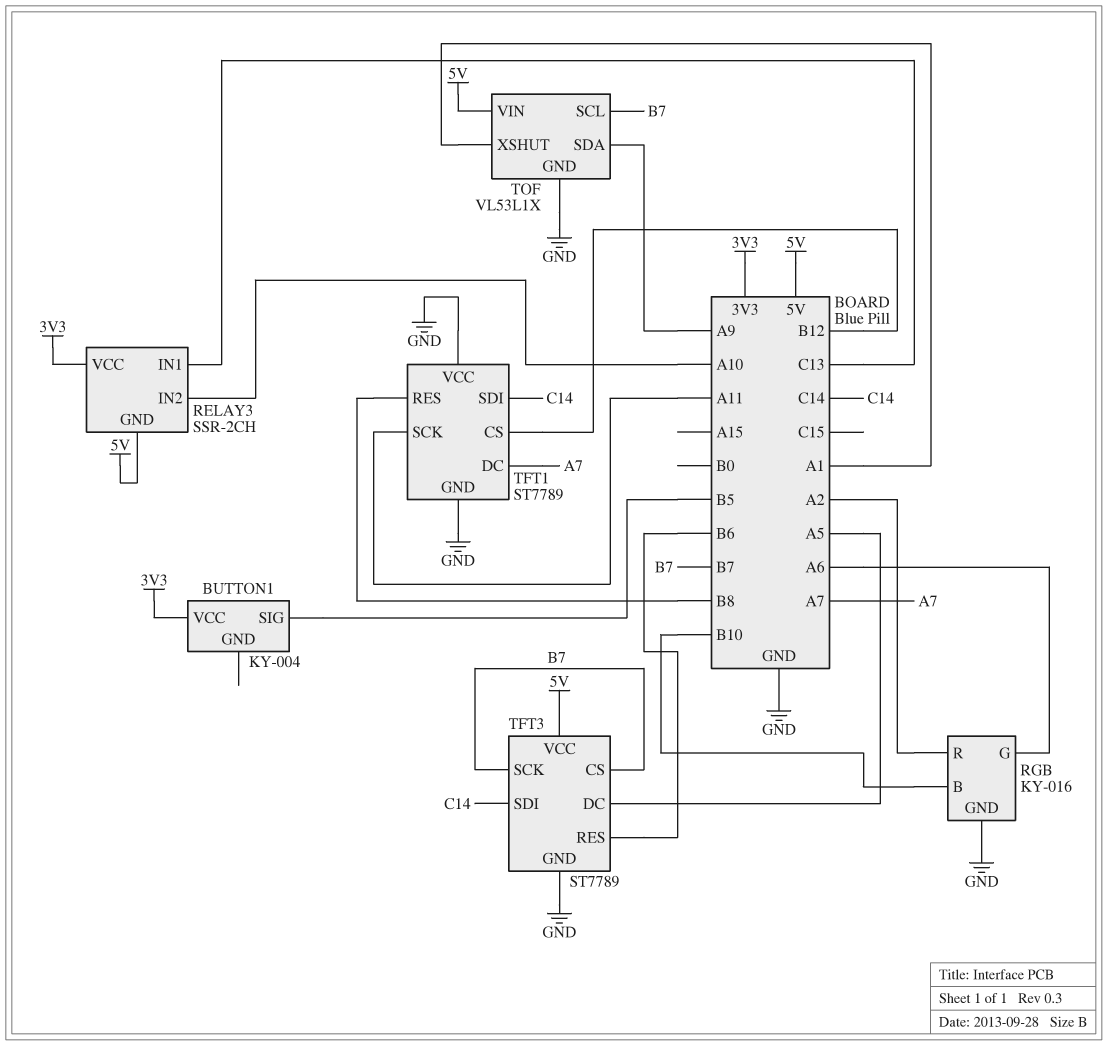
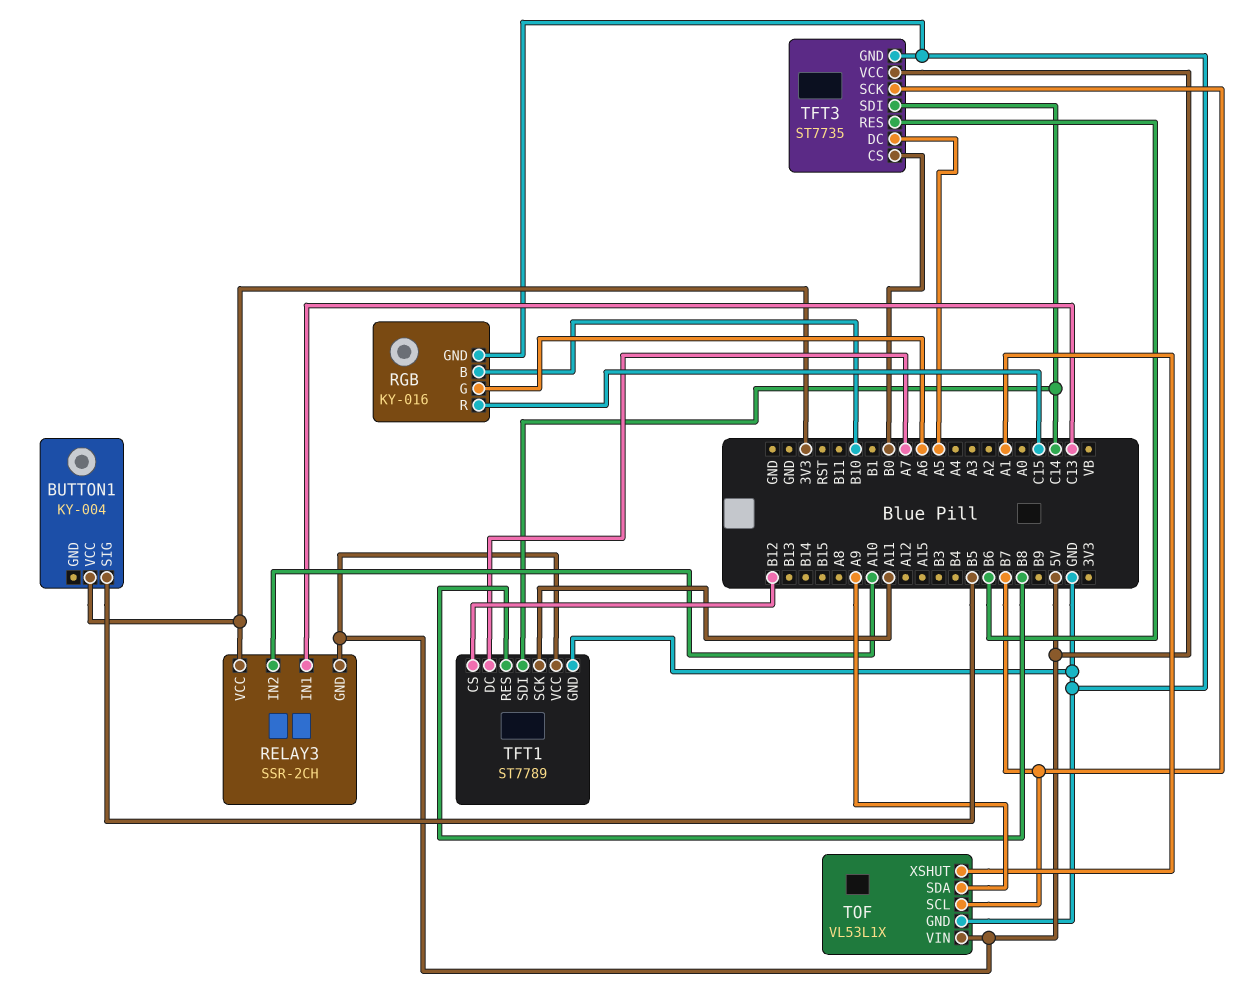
RGB pin R: A2 -> C15
TFT1 pin VCC: GND -> 5V
TFT3: ST7789 -> ST7735
TFT3 pin CS: B7 -> B0

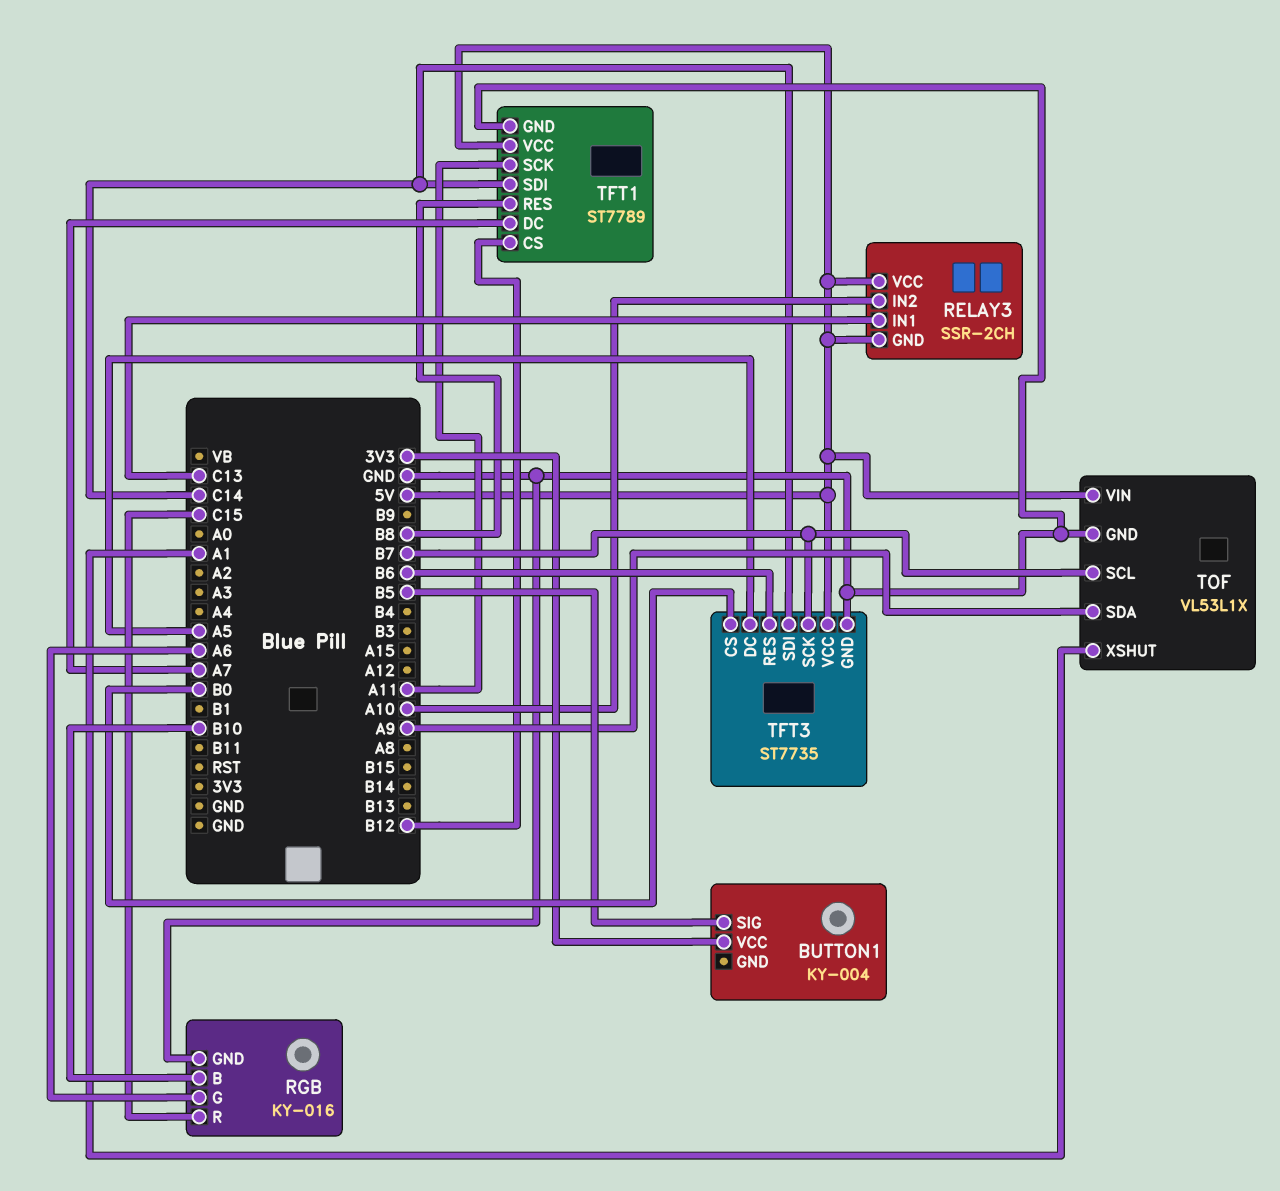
RELAY3 pin VCC: 3V3 -> 5V

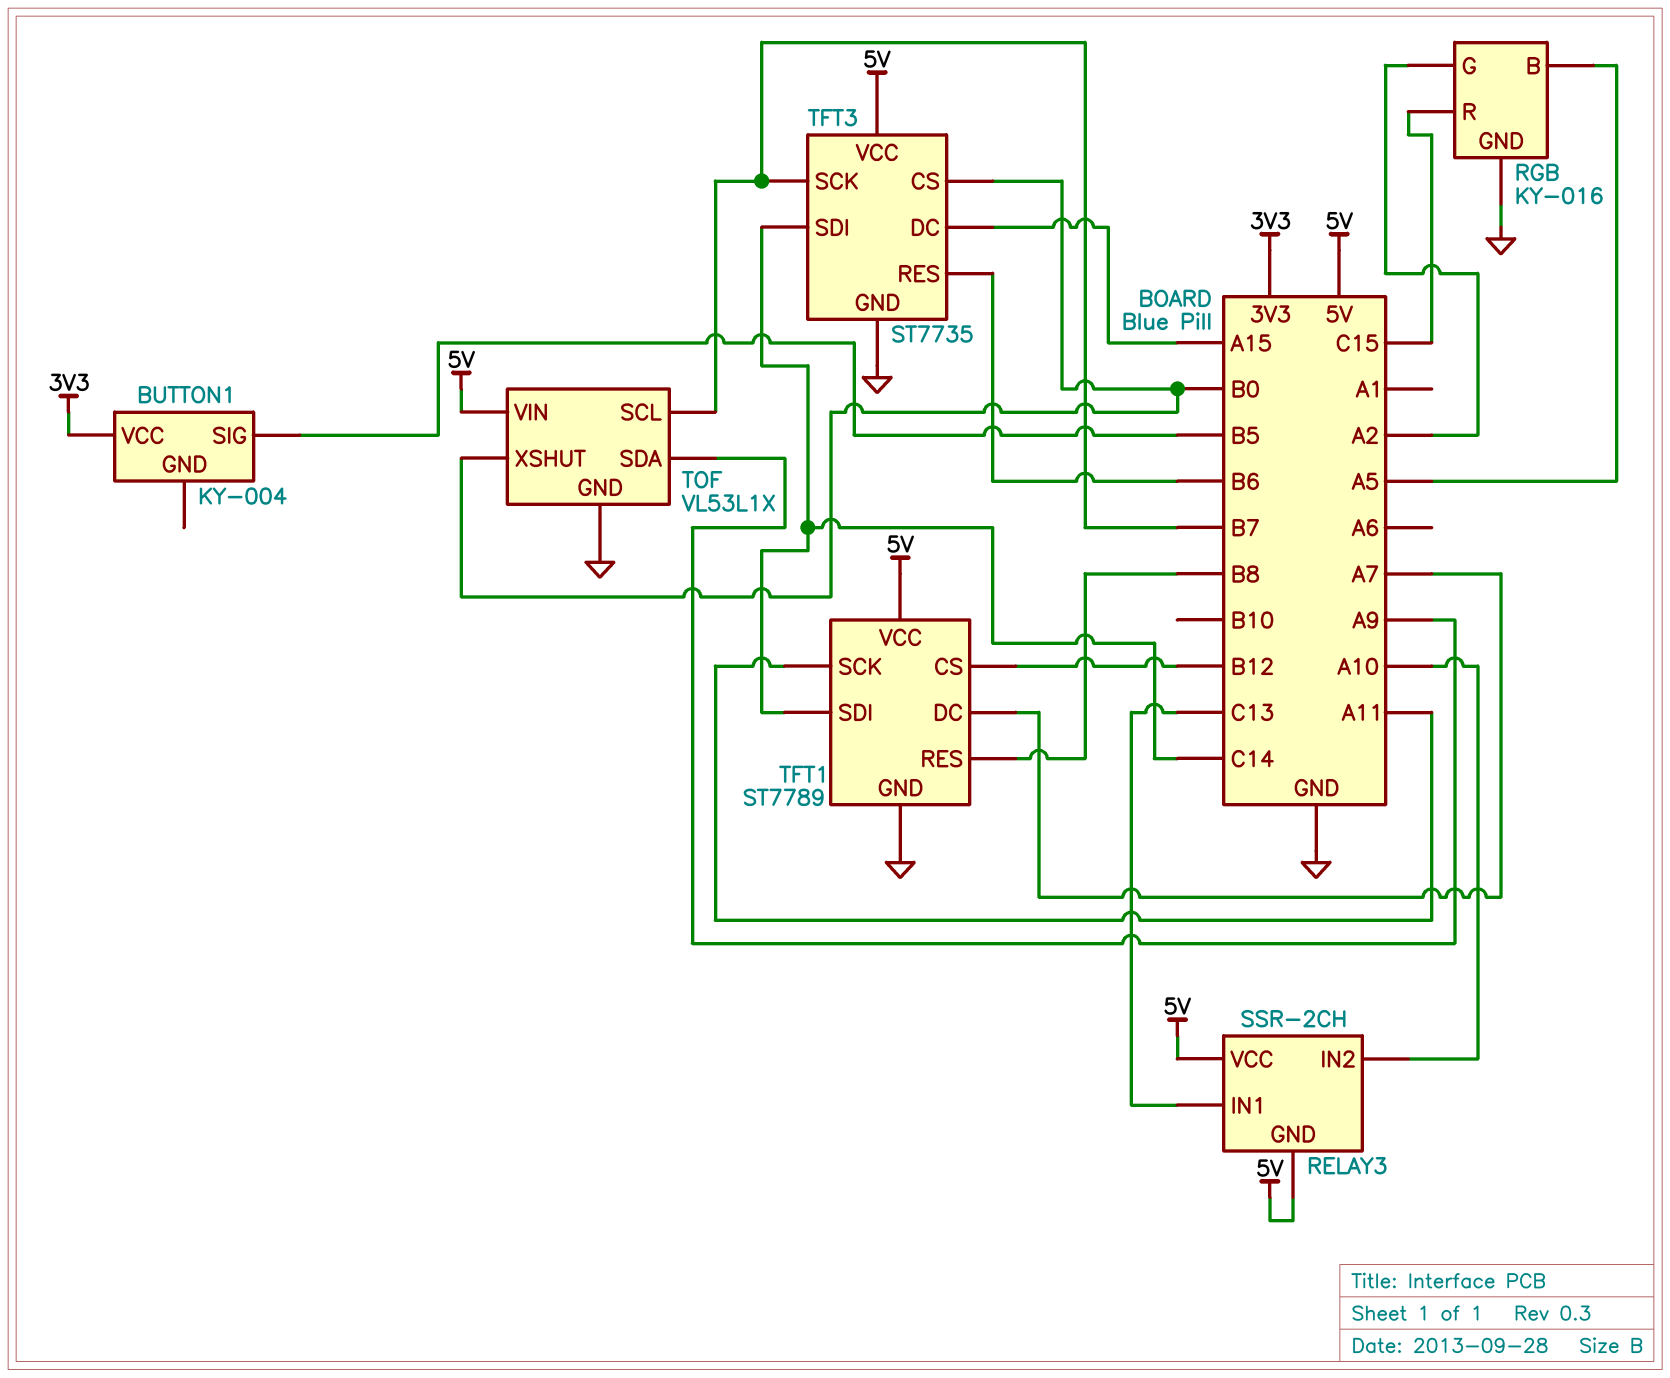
RGB pin B: B10 -> A5
RGB pin G: A6 -> A2
TFT3 pin DC: A5 -> A15
TOF pin XSHUT: A1 -> B0

